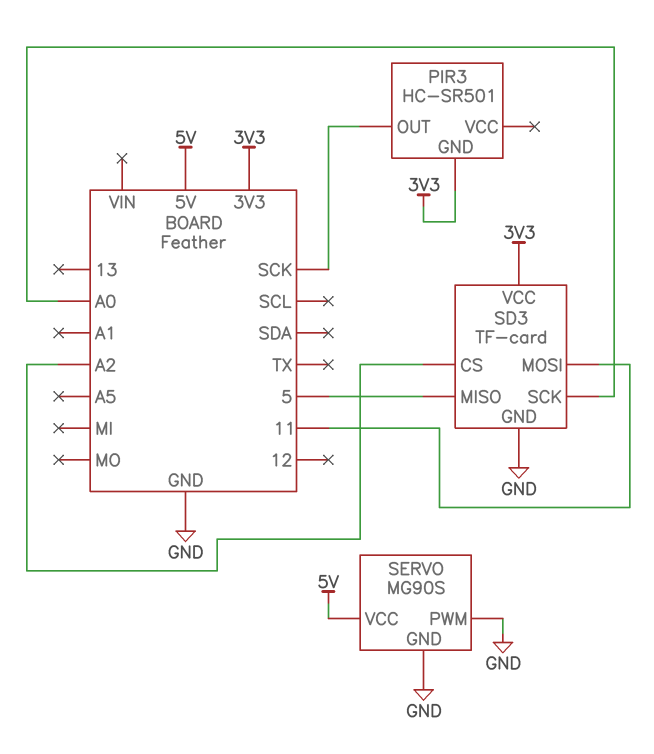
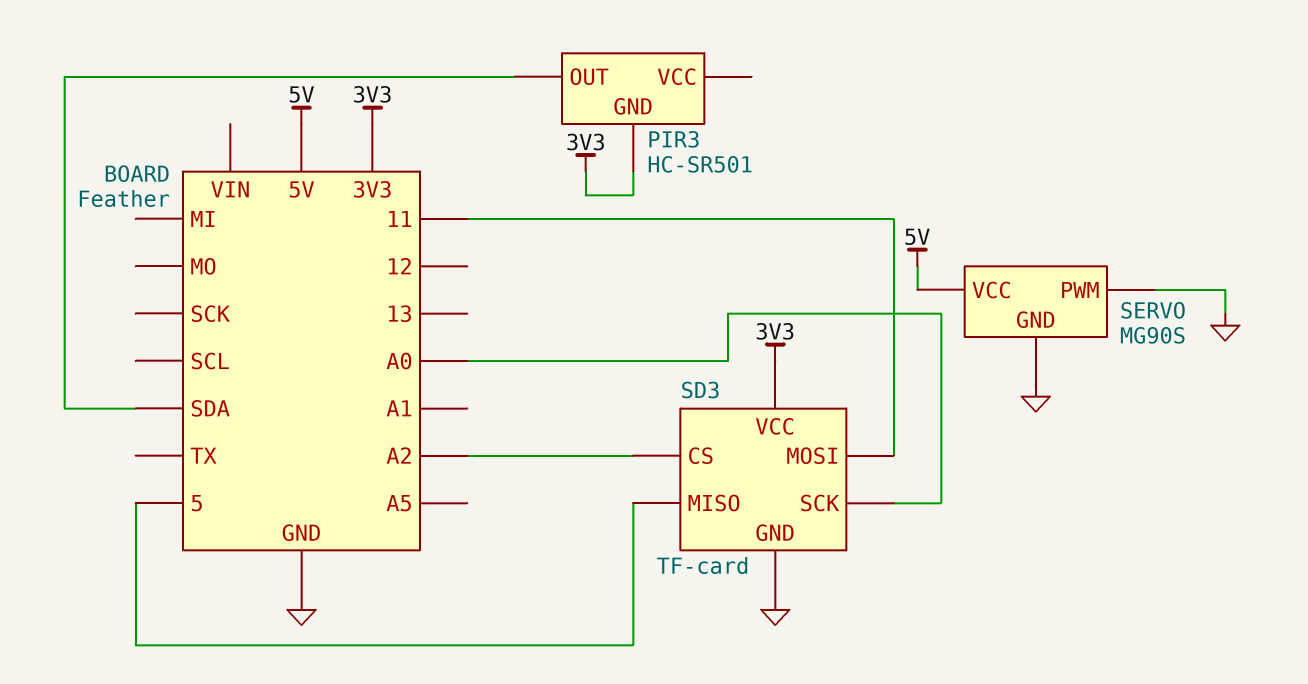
PIR3 pin OUT: SCK -> SDA

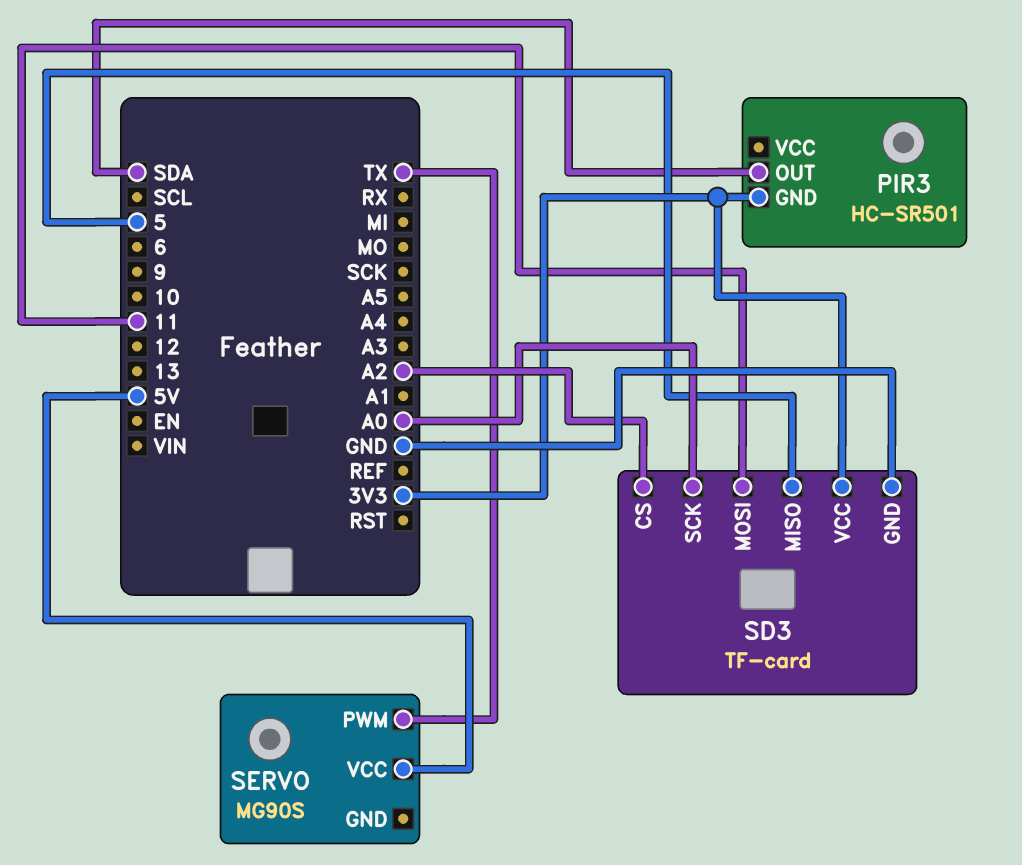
SERVO pin GND: GND -> none
SERVO pin PWM: GND -> TX

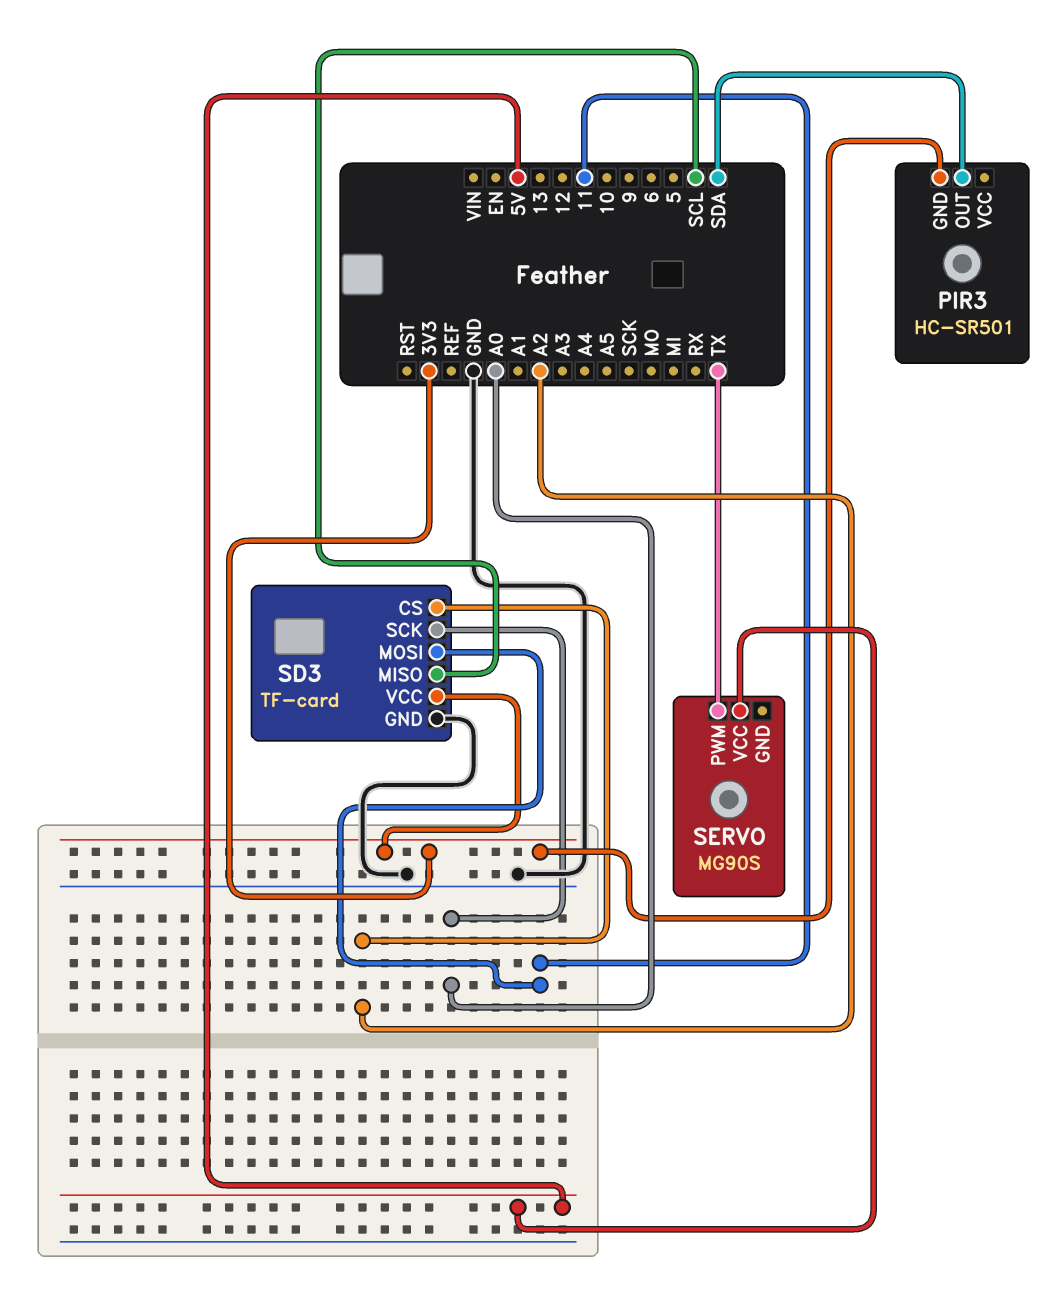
SD3 pin MISO: 5 -> SCL

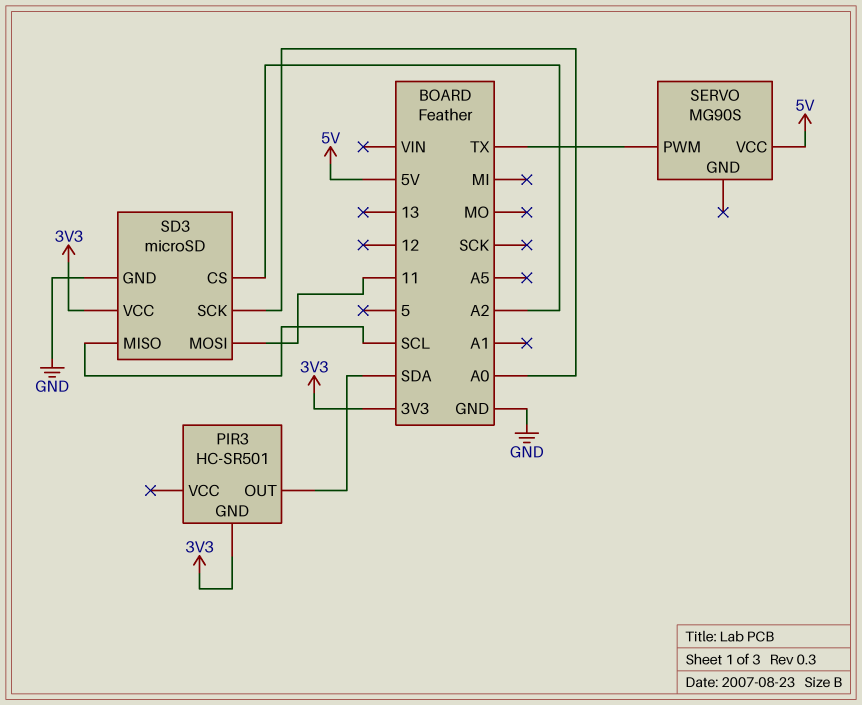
SD3: TF-card -> microSD

